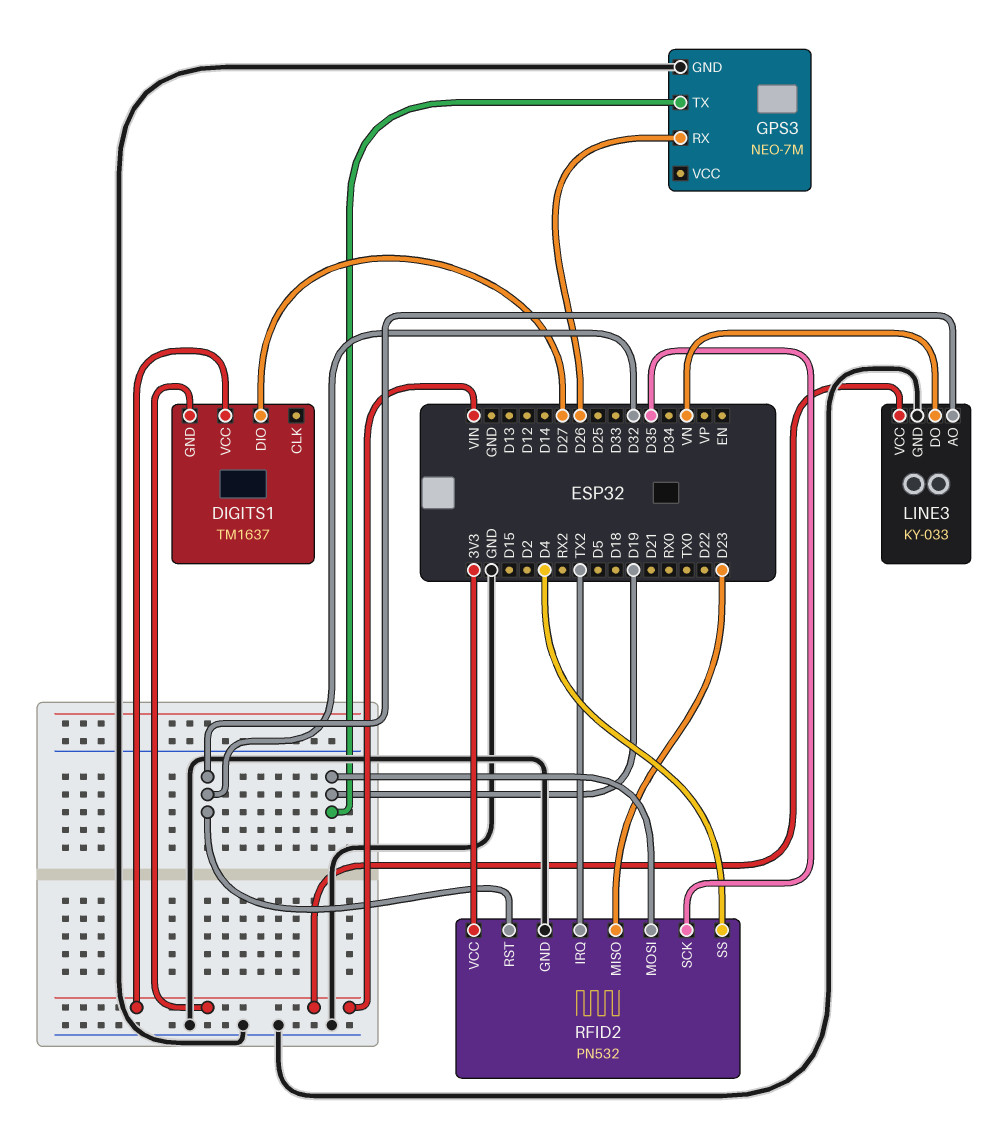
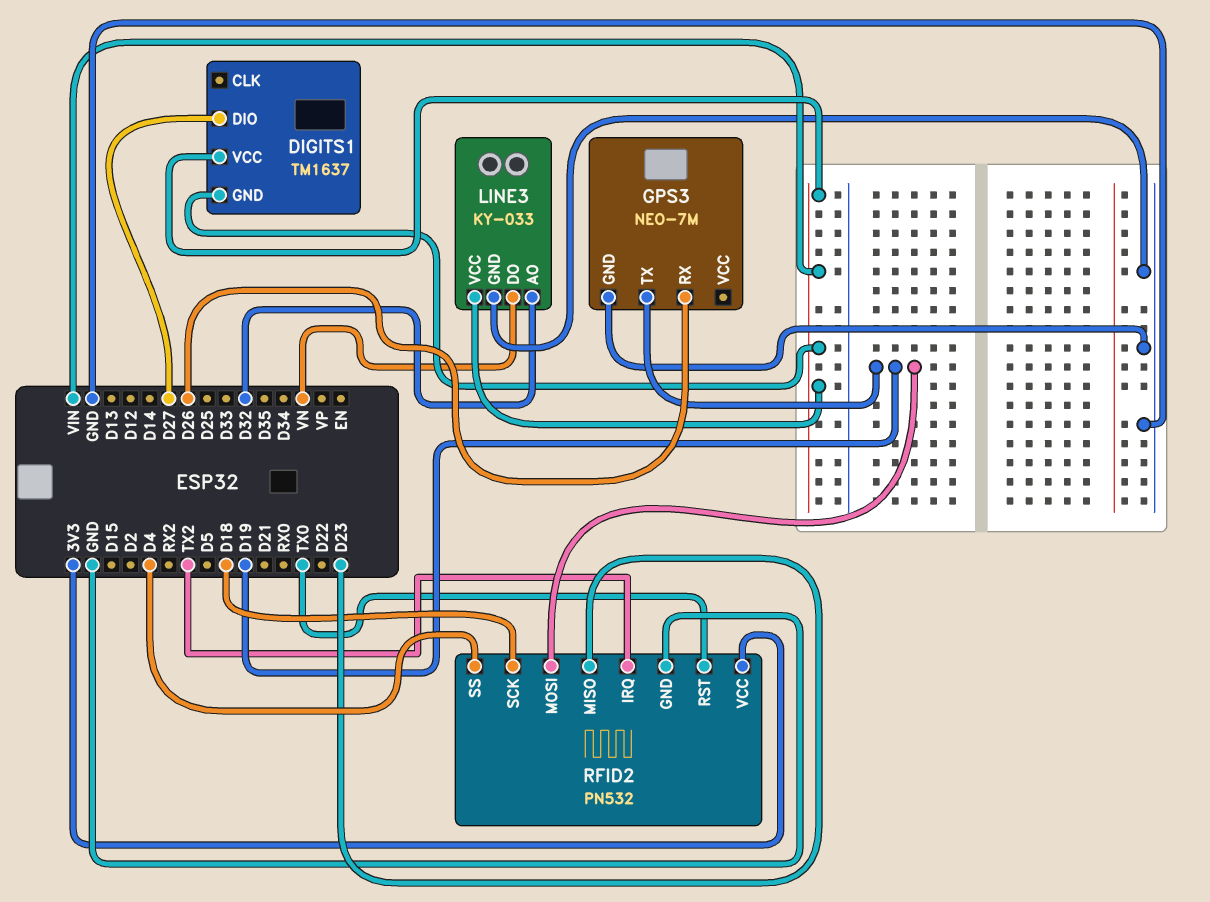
RFID2 pin RST: D32 -> TX0
RFID2 pin SCK: D35 -> D18

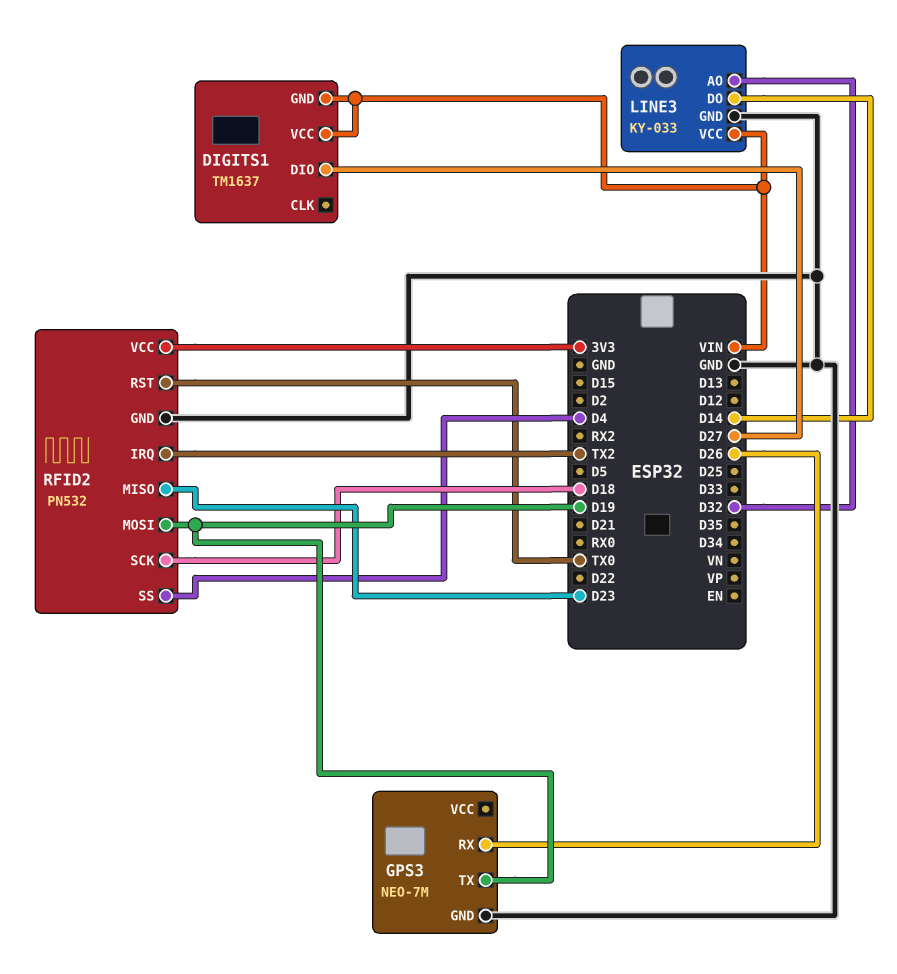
LINE3 pin DO: VN -> D14

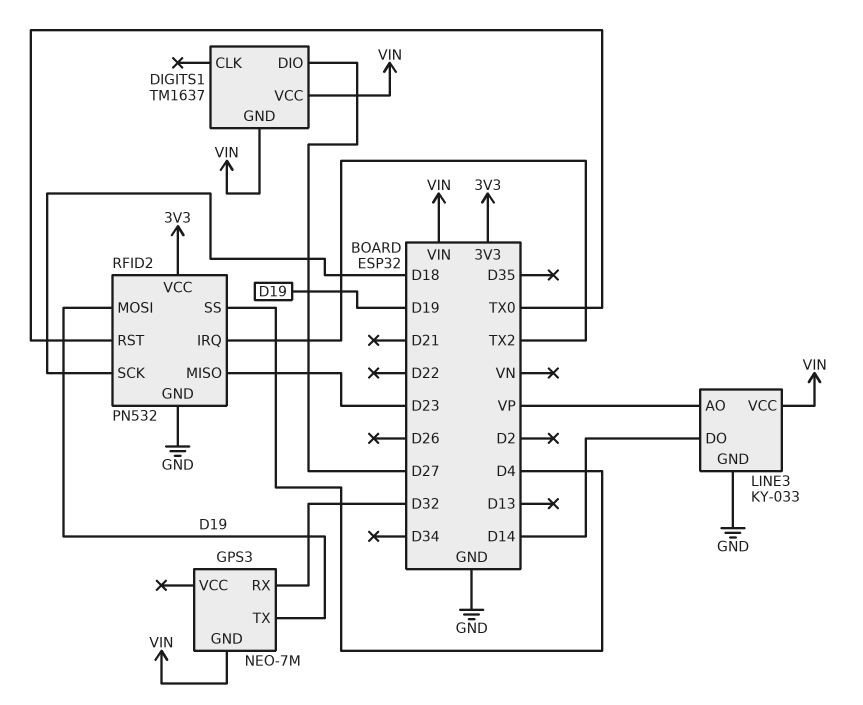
GPS3 pin GND: GND -> VIN
GPS3 pin RX: D26 -> D32
LINE3 pin AO: D32 -> VP

